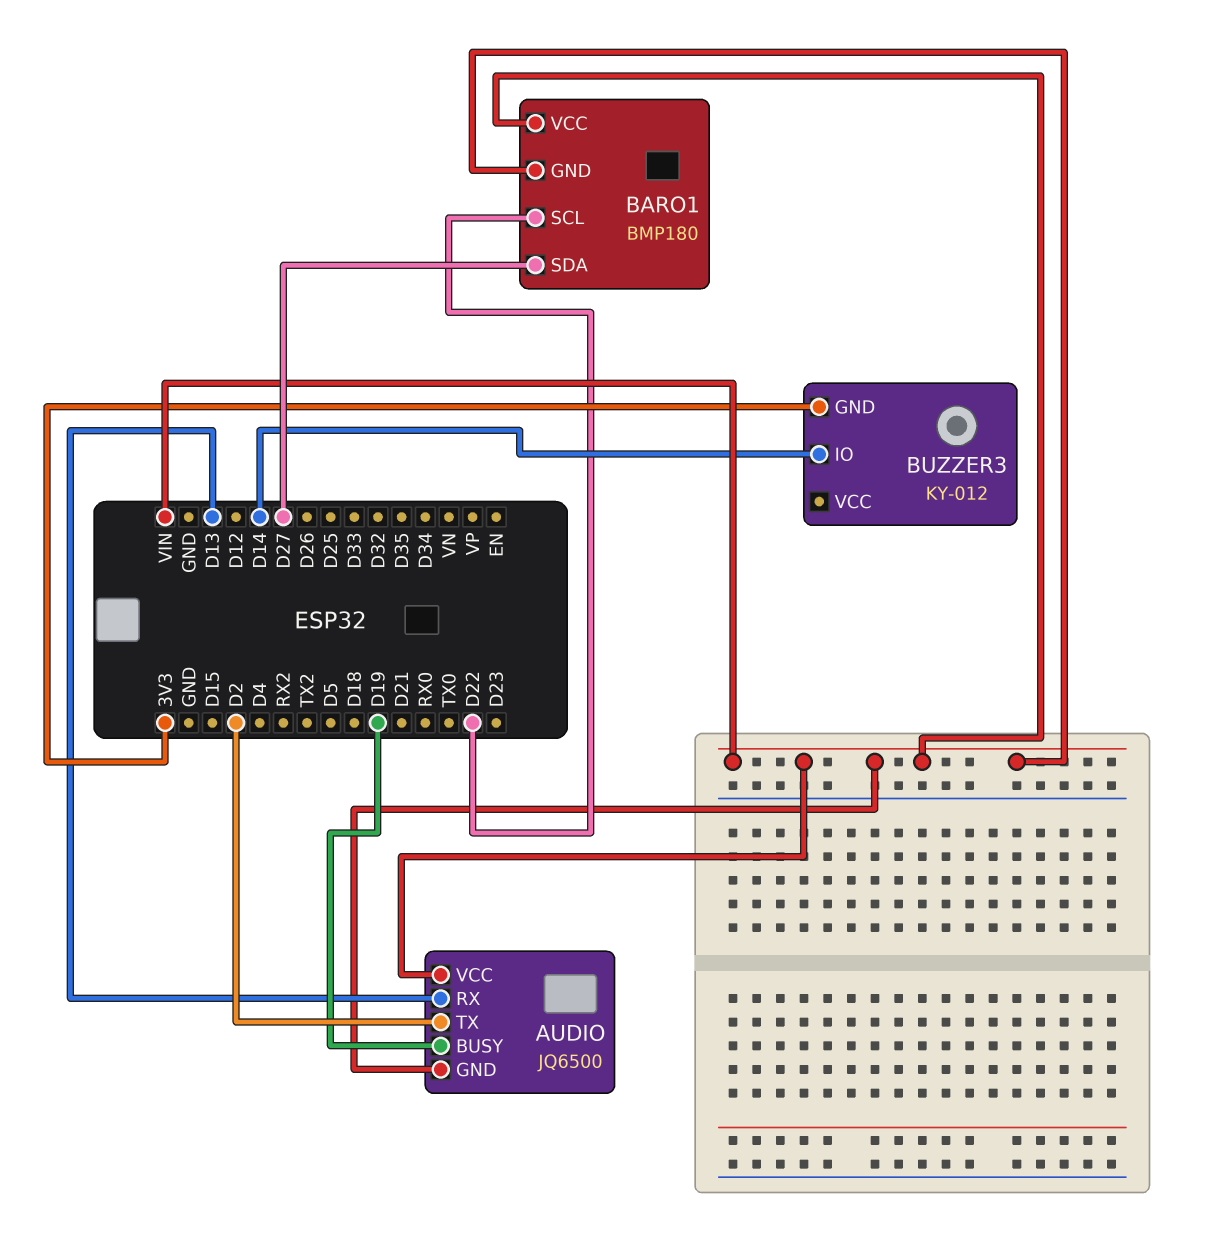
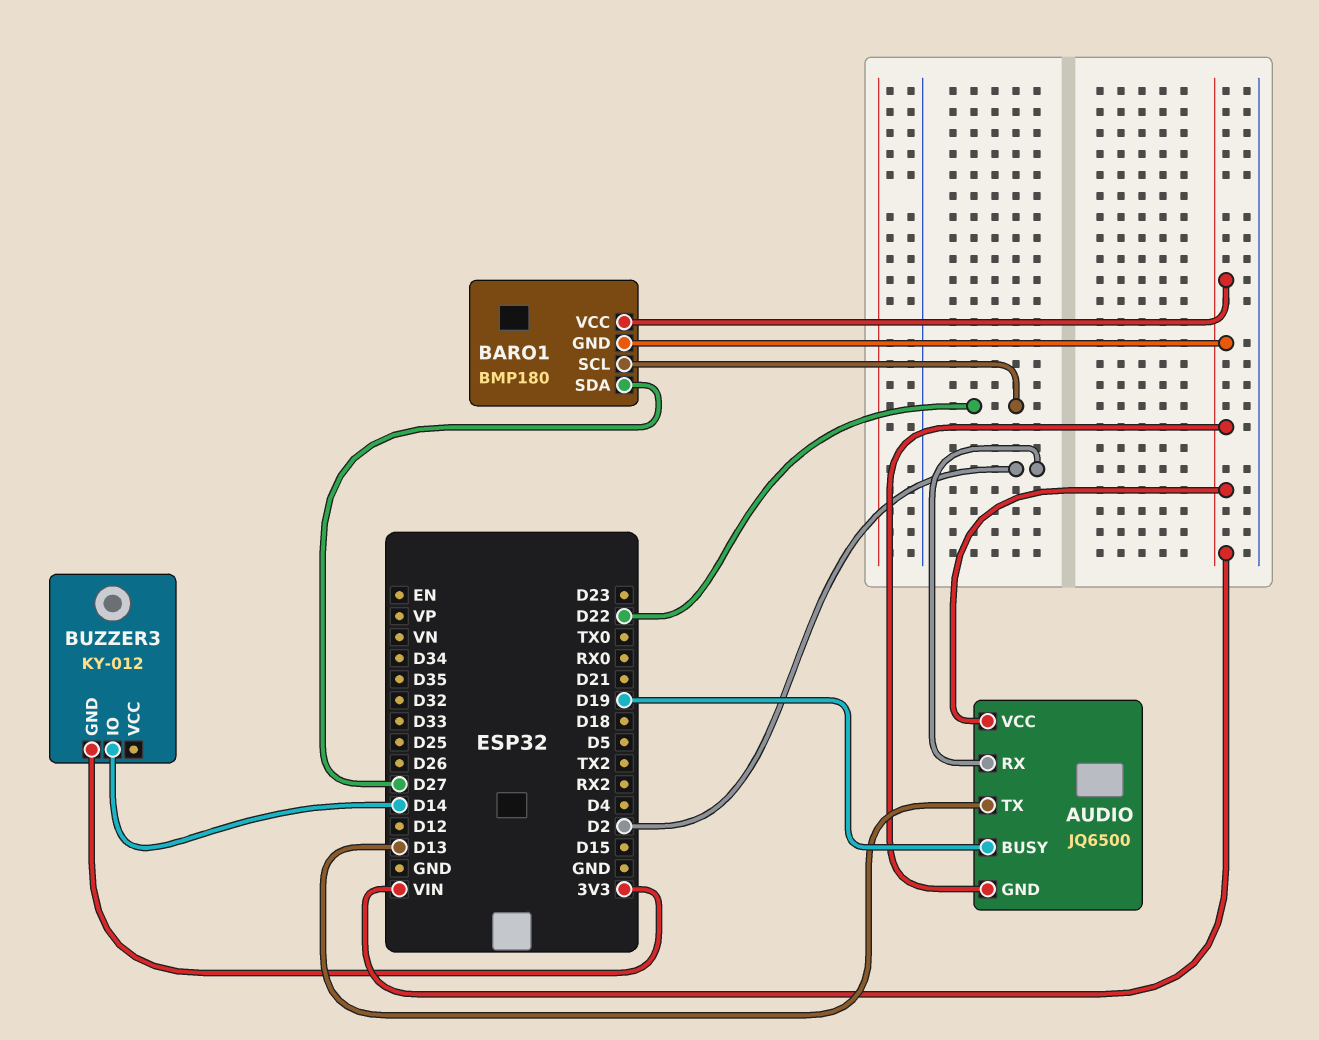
AUDIO pin RX: D13 -> D2
AUDIO pin TX: D2 -> D13

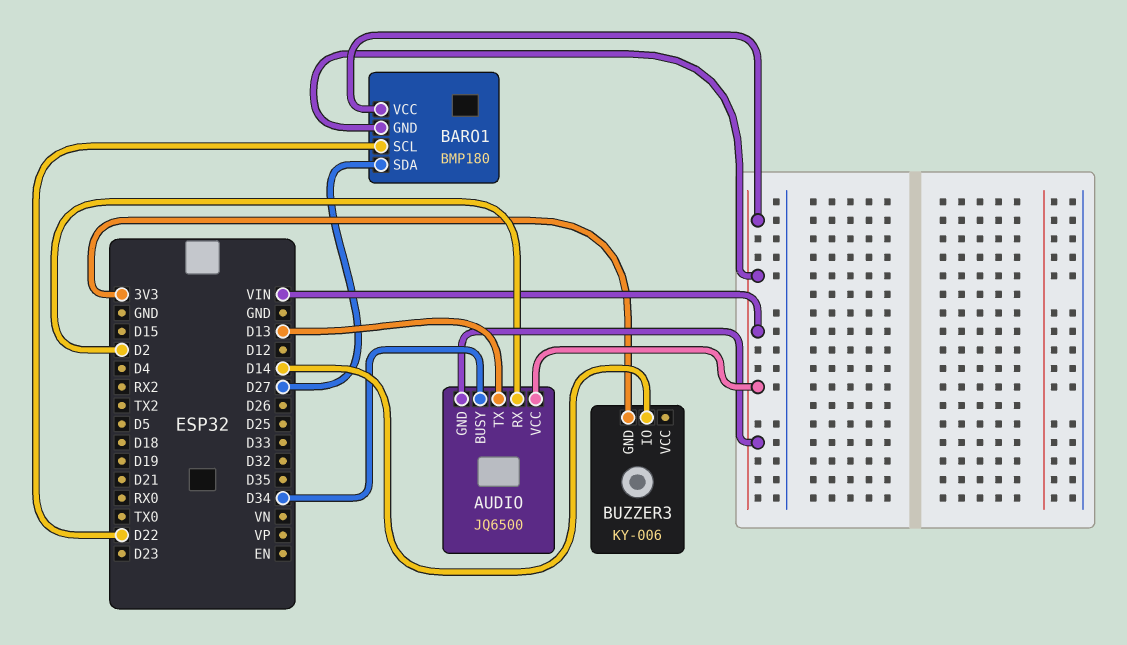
AUDIO pin BUSY: D19 -> D34
BUZZER3: KY-012 -> KY-006

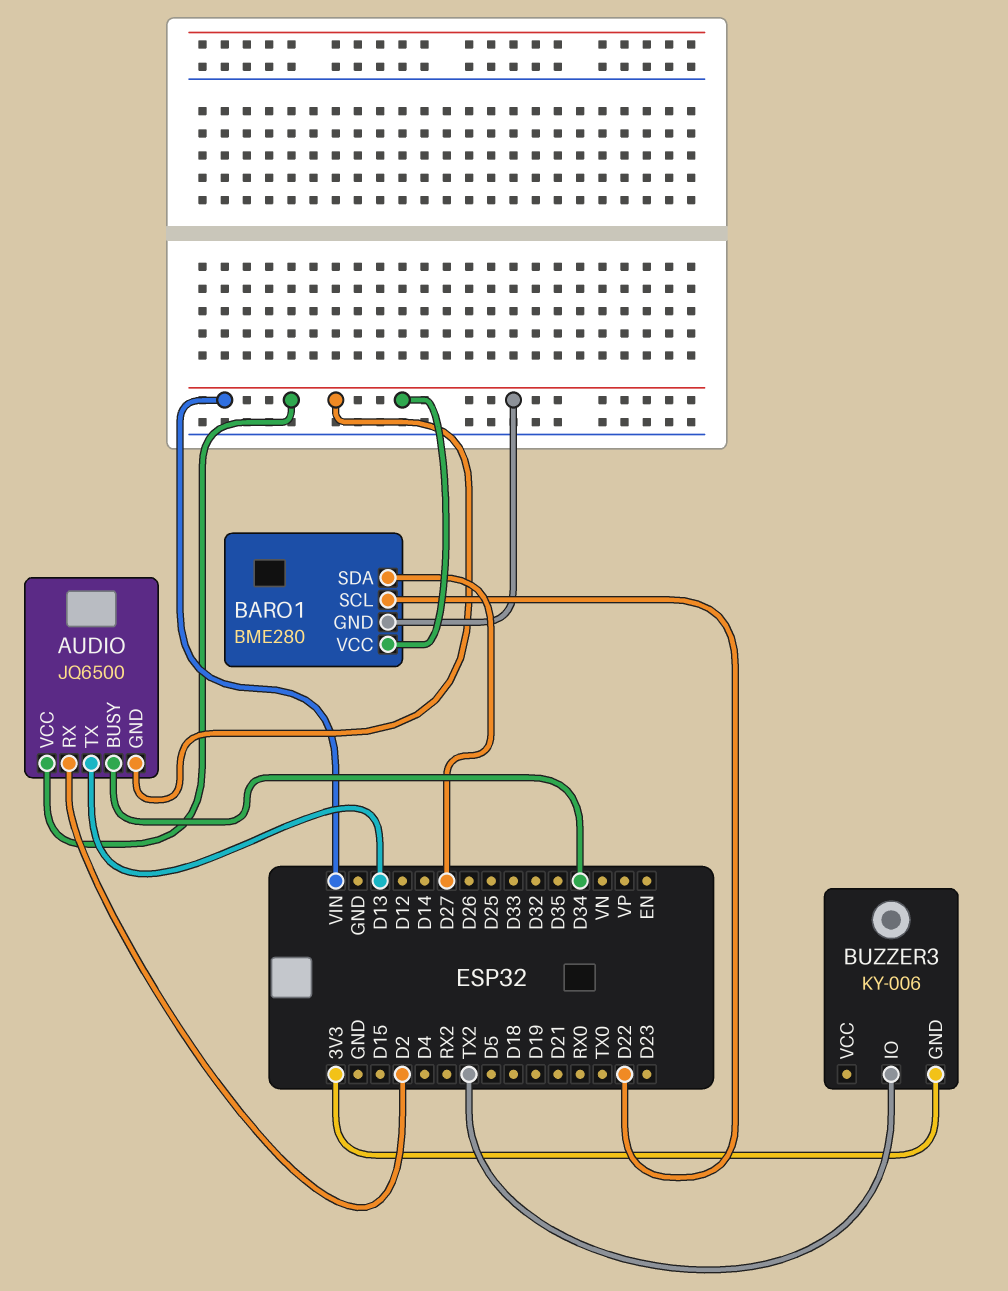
BARO1: BMP180 -> BME280
BUZZER3 pin IO: D14 -> TX2

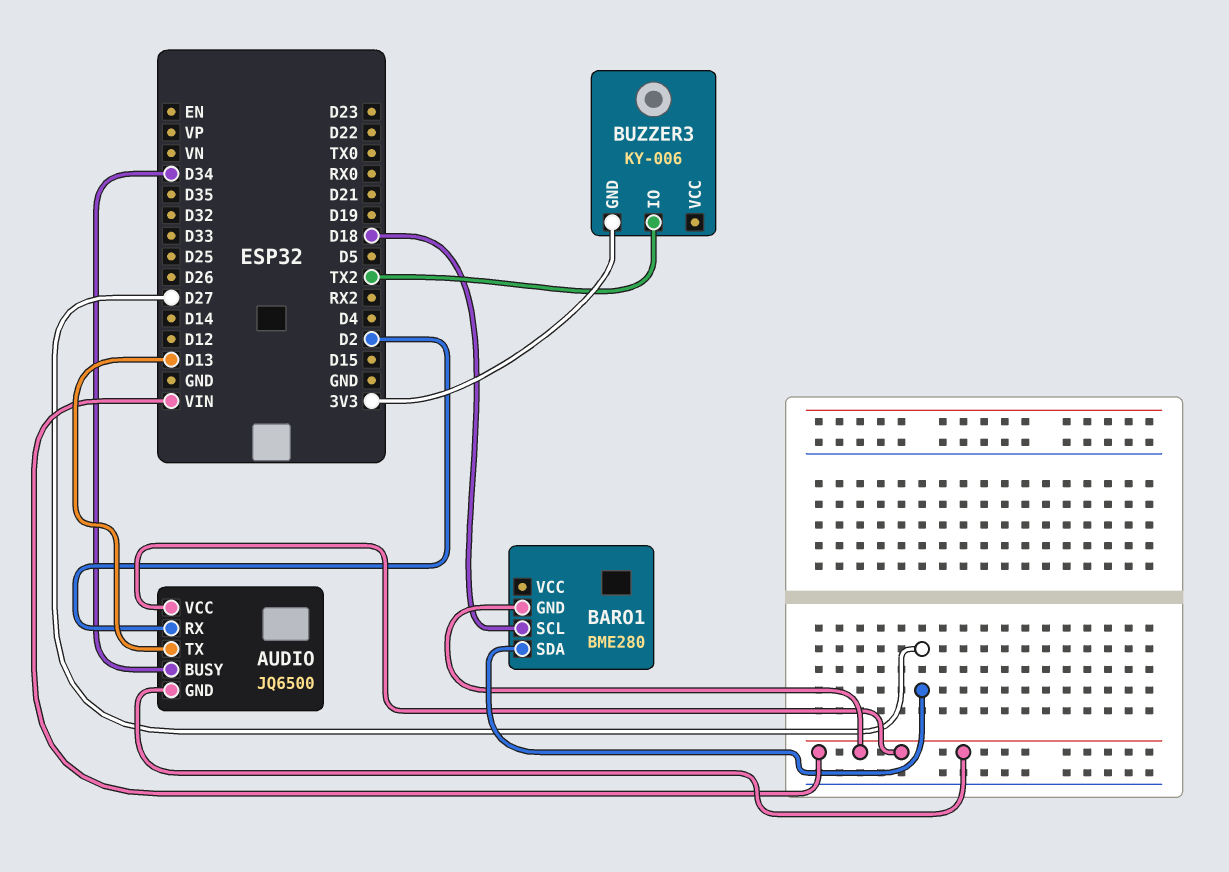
BARO1 pin SCL: D22 -> D18
BARO1 pin VCC: VIN -> none

